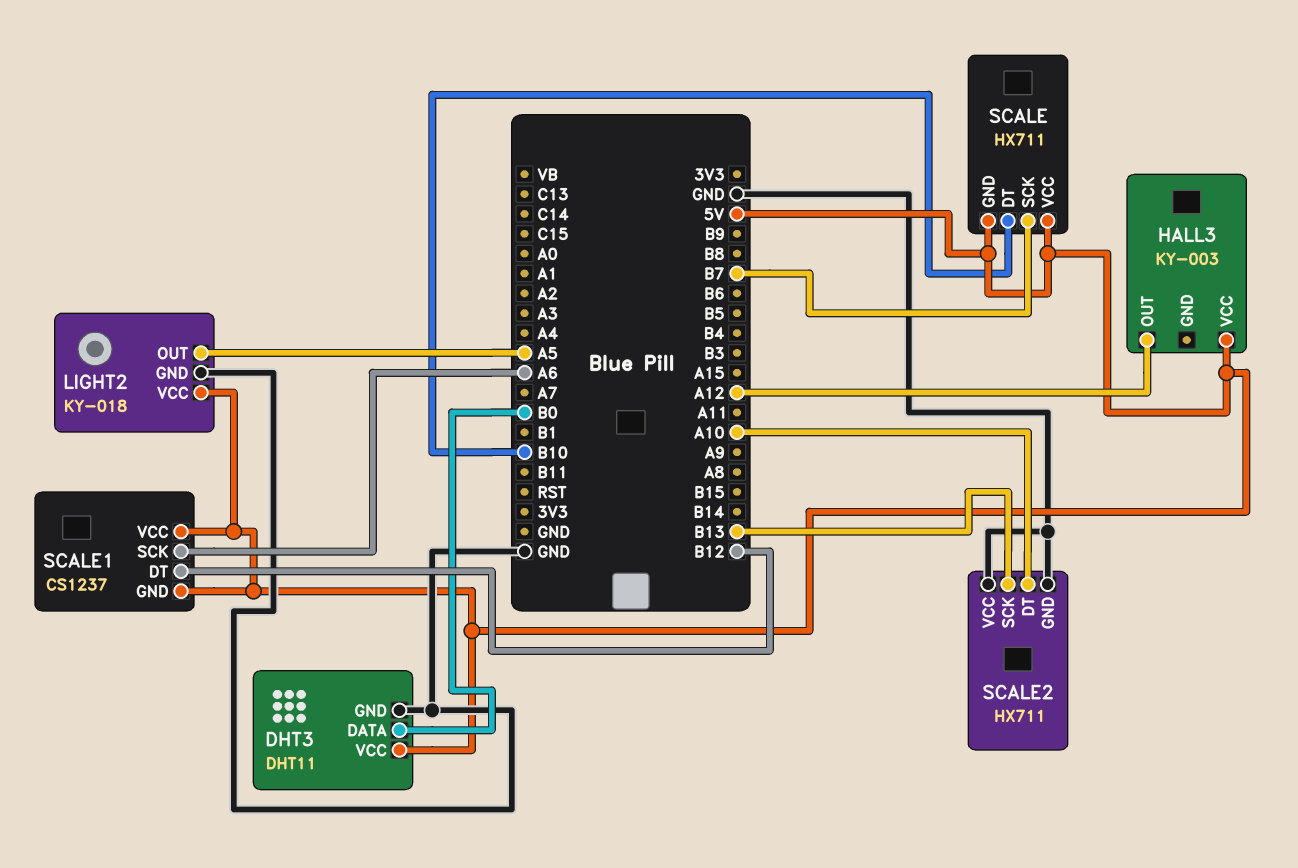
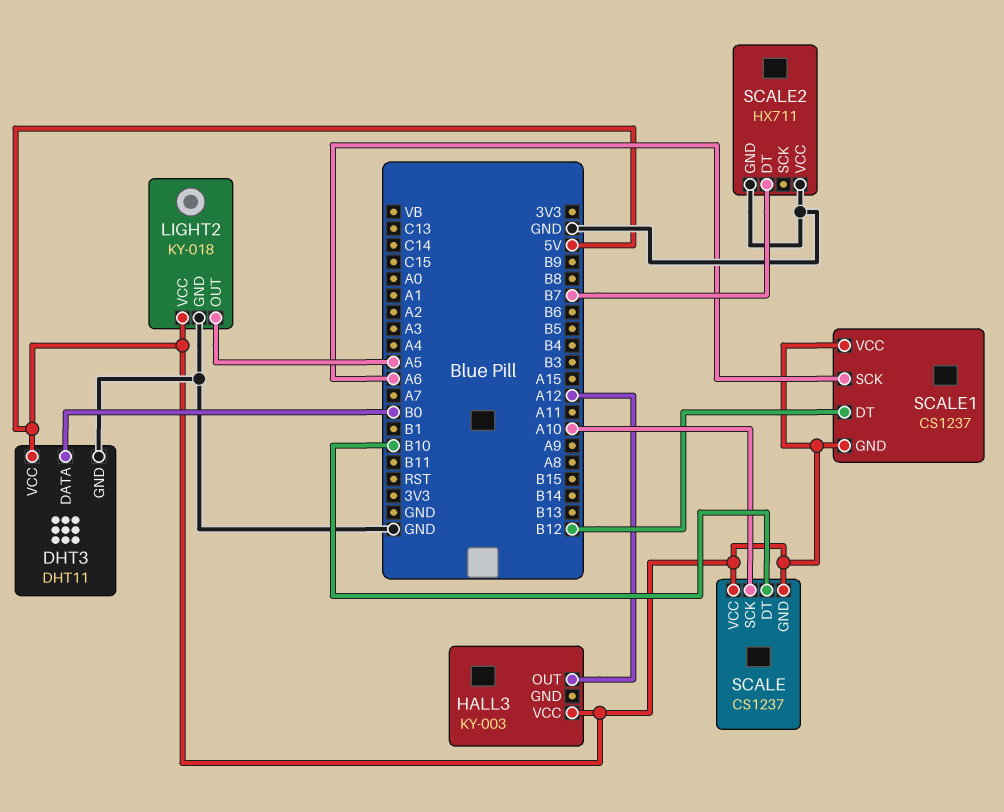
SCALE: HX711 -> CS1237
SCALE pin SCK: B7 -> A10
SCALE2 pin DT: A10 -> B7
SCALE2 pin SCK: B13 -> none

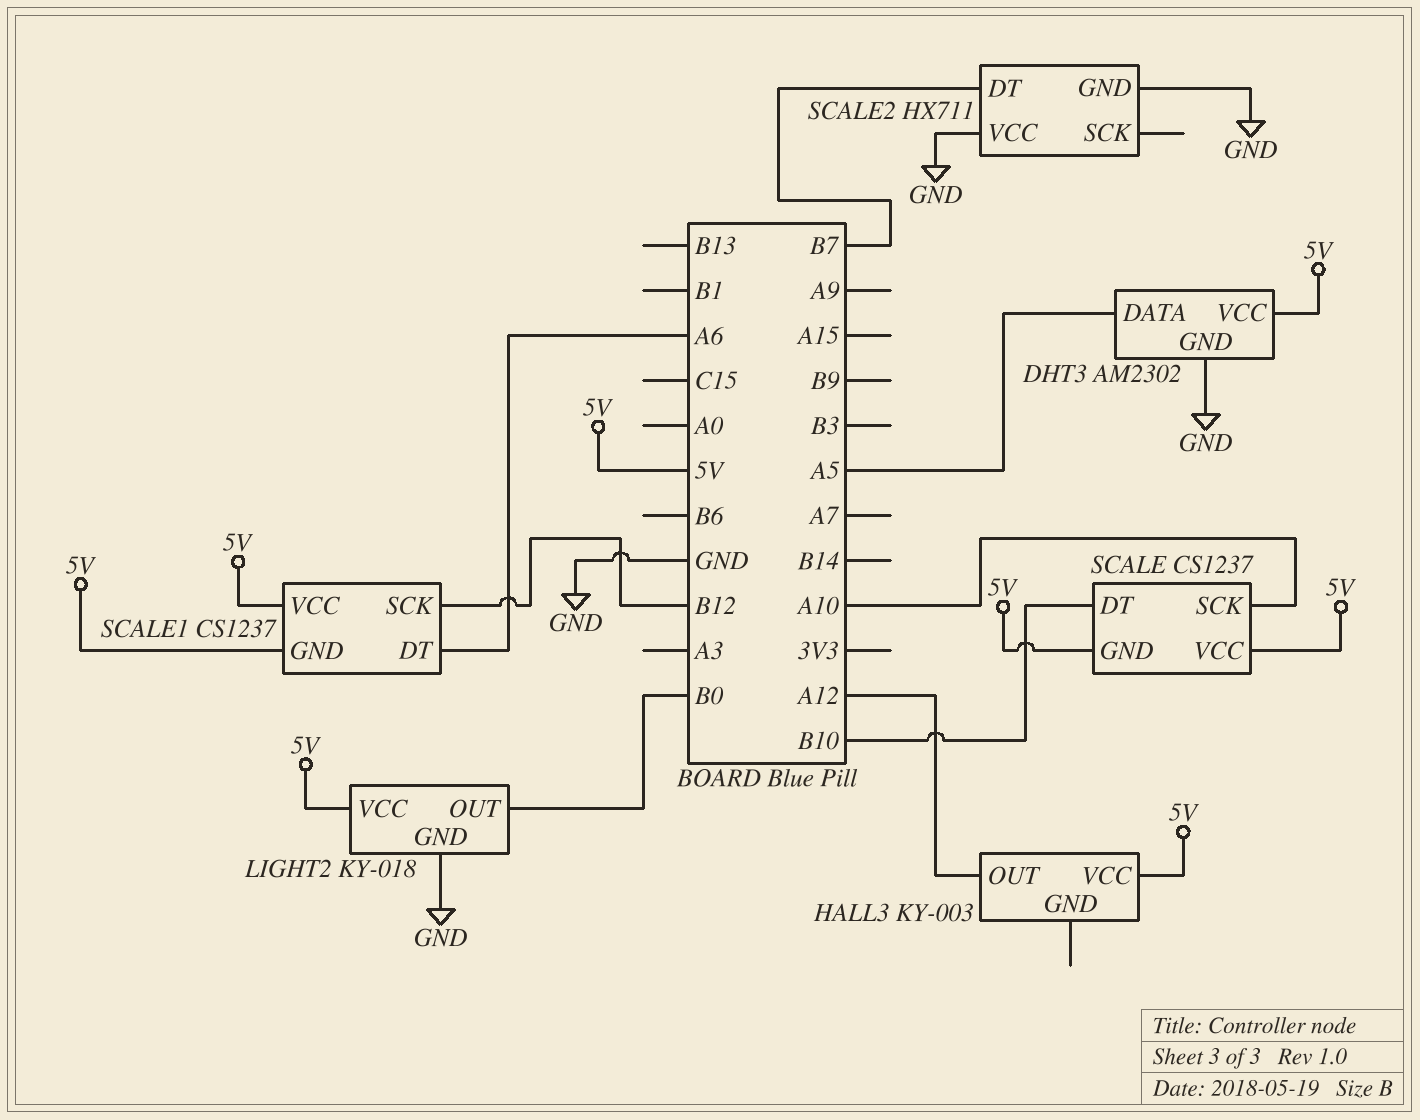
DHT3: DHT11 -> AM2302
DHT3 pin DATA: B0 -> A5
LIGHT2 pin OUT: A5 -> B0
SCALE1 pin DT: B12 -> A6
SCALE1 pin SCK: A6 -> B12

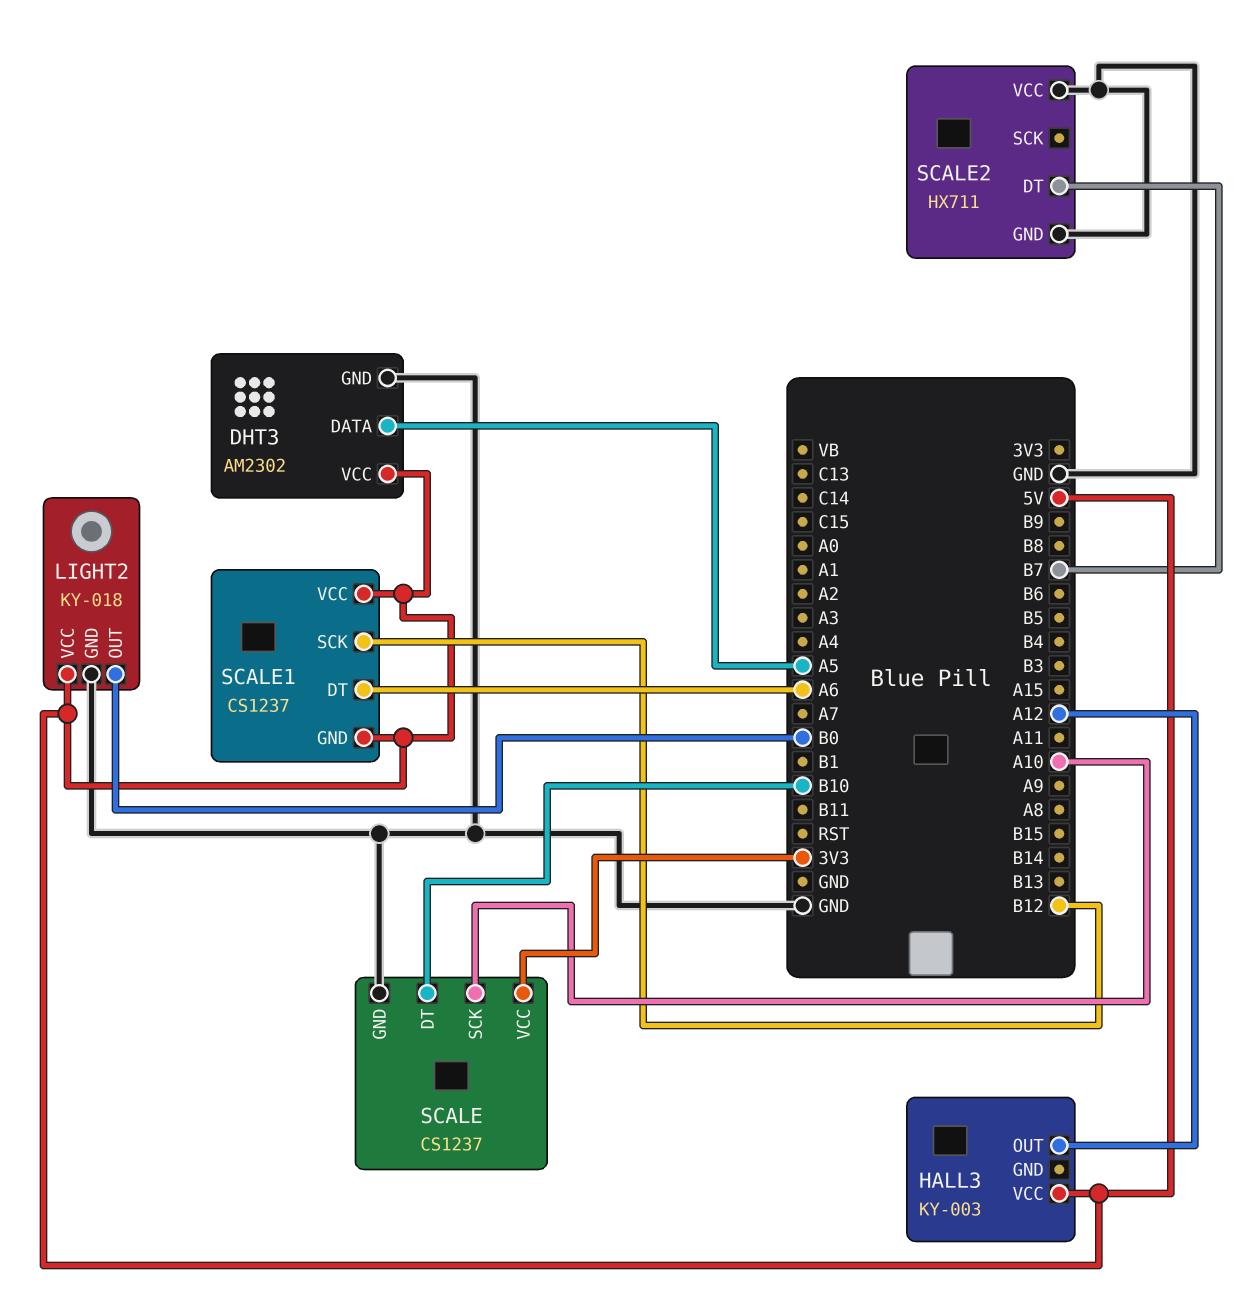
SCALE pin GND: 5V -> GND
SCALE pin VCC: 5V -> 3V3

